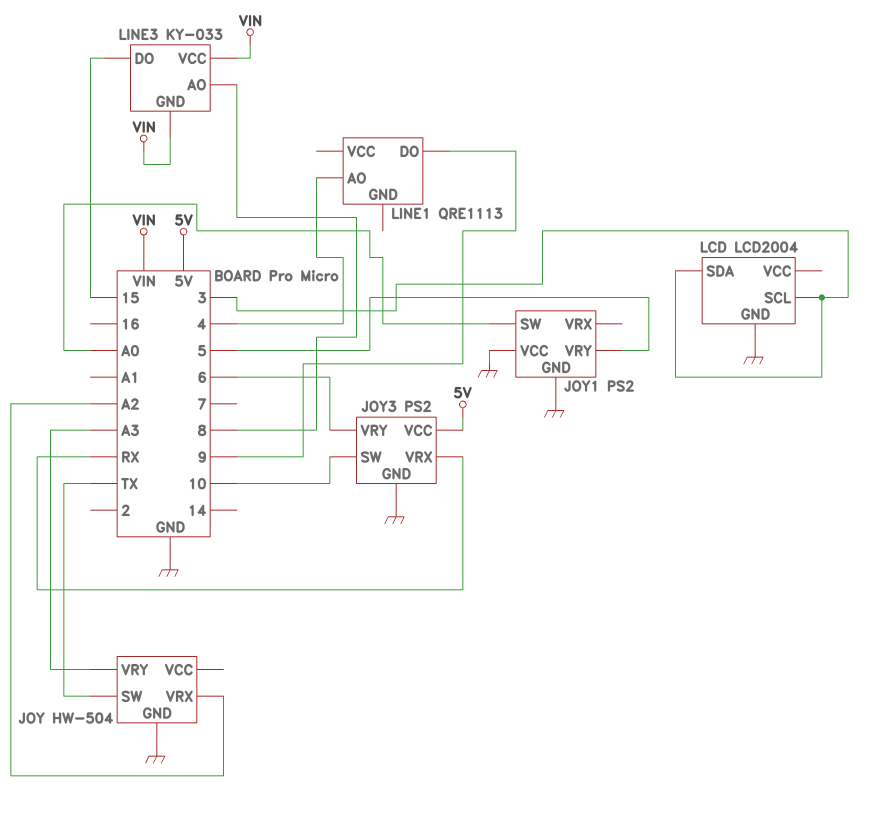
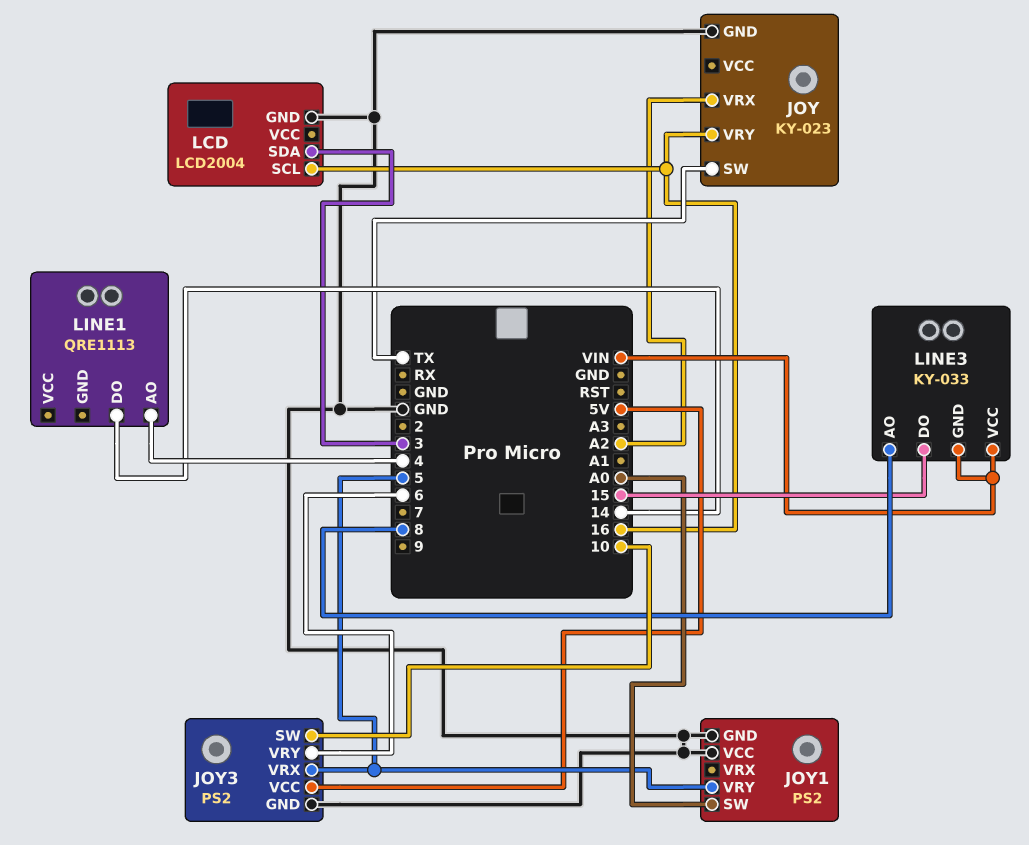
JOY: HW-504 -> KY-023
JOY pin VRY: A3 -> 16
JOY3 pin VRX: RX -> 5
LCD pin SCL: 3 -> 16
LINE1 pin DO: 9 -> 14

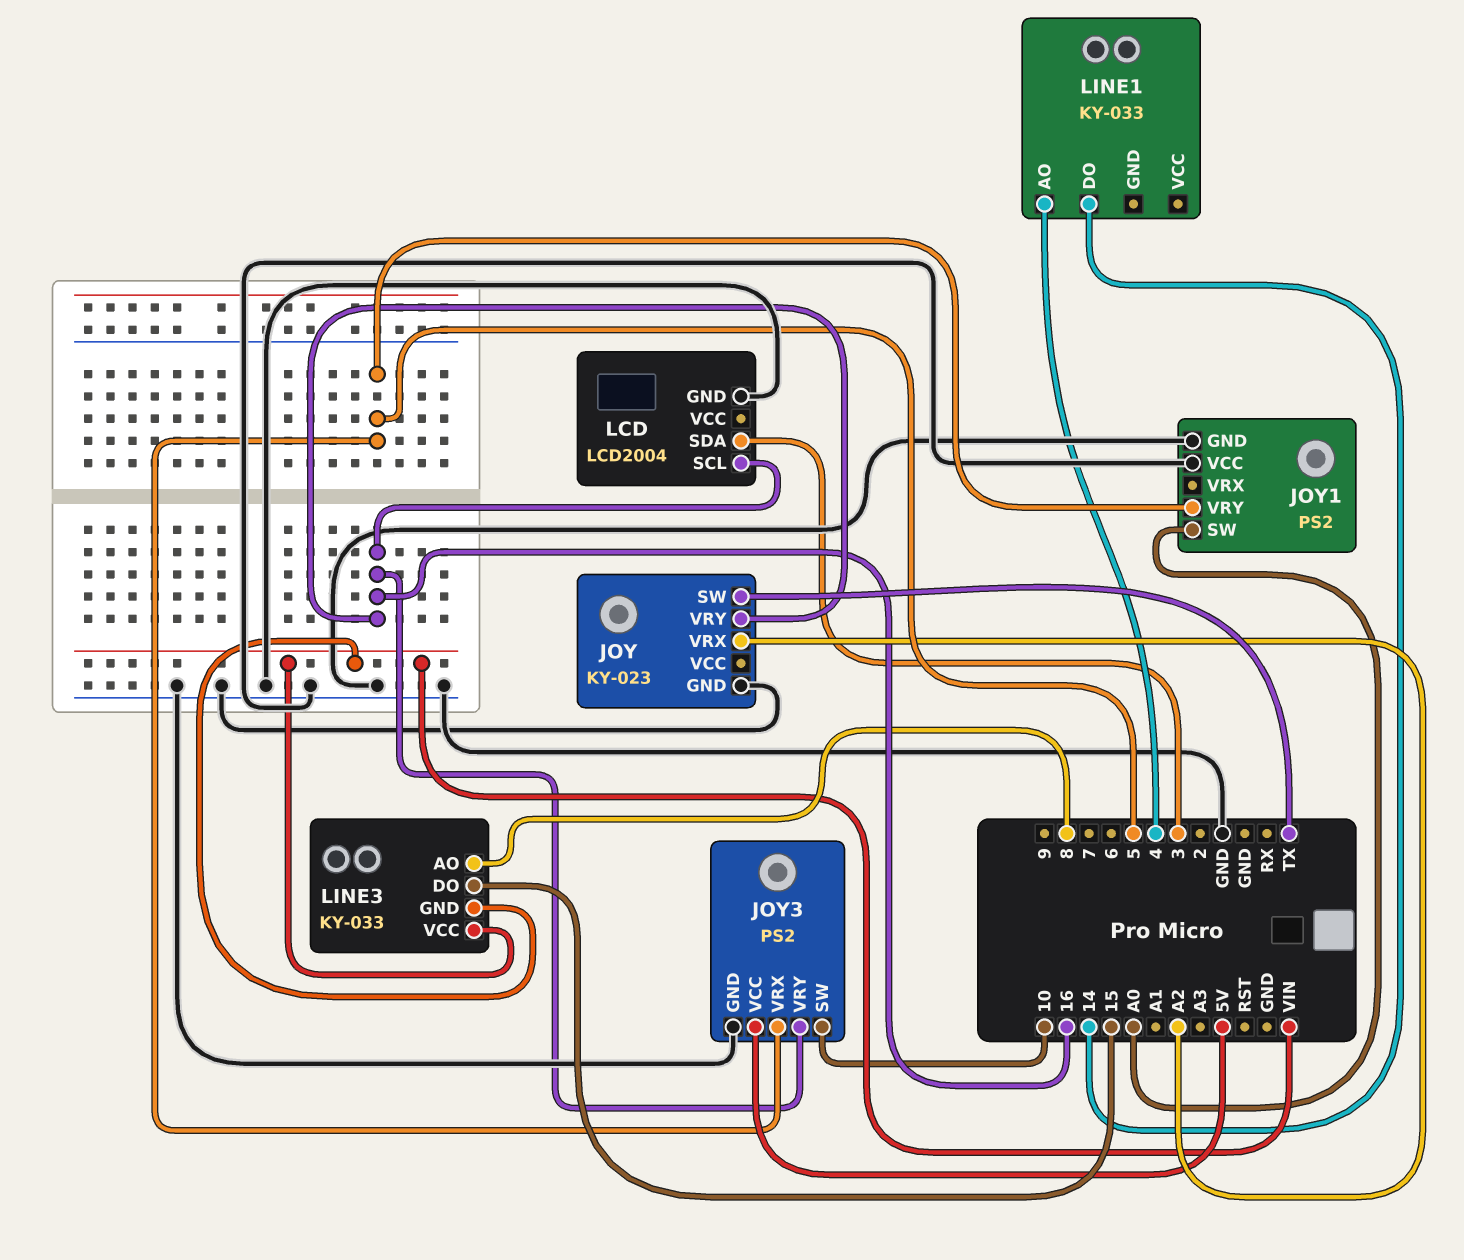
JOY3 pin VRY: 6 -> 16
LINE1: QRE1113 -> KY-033

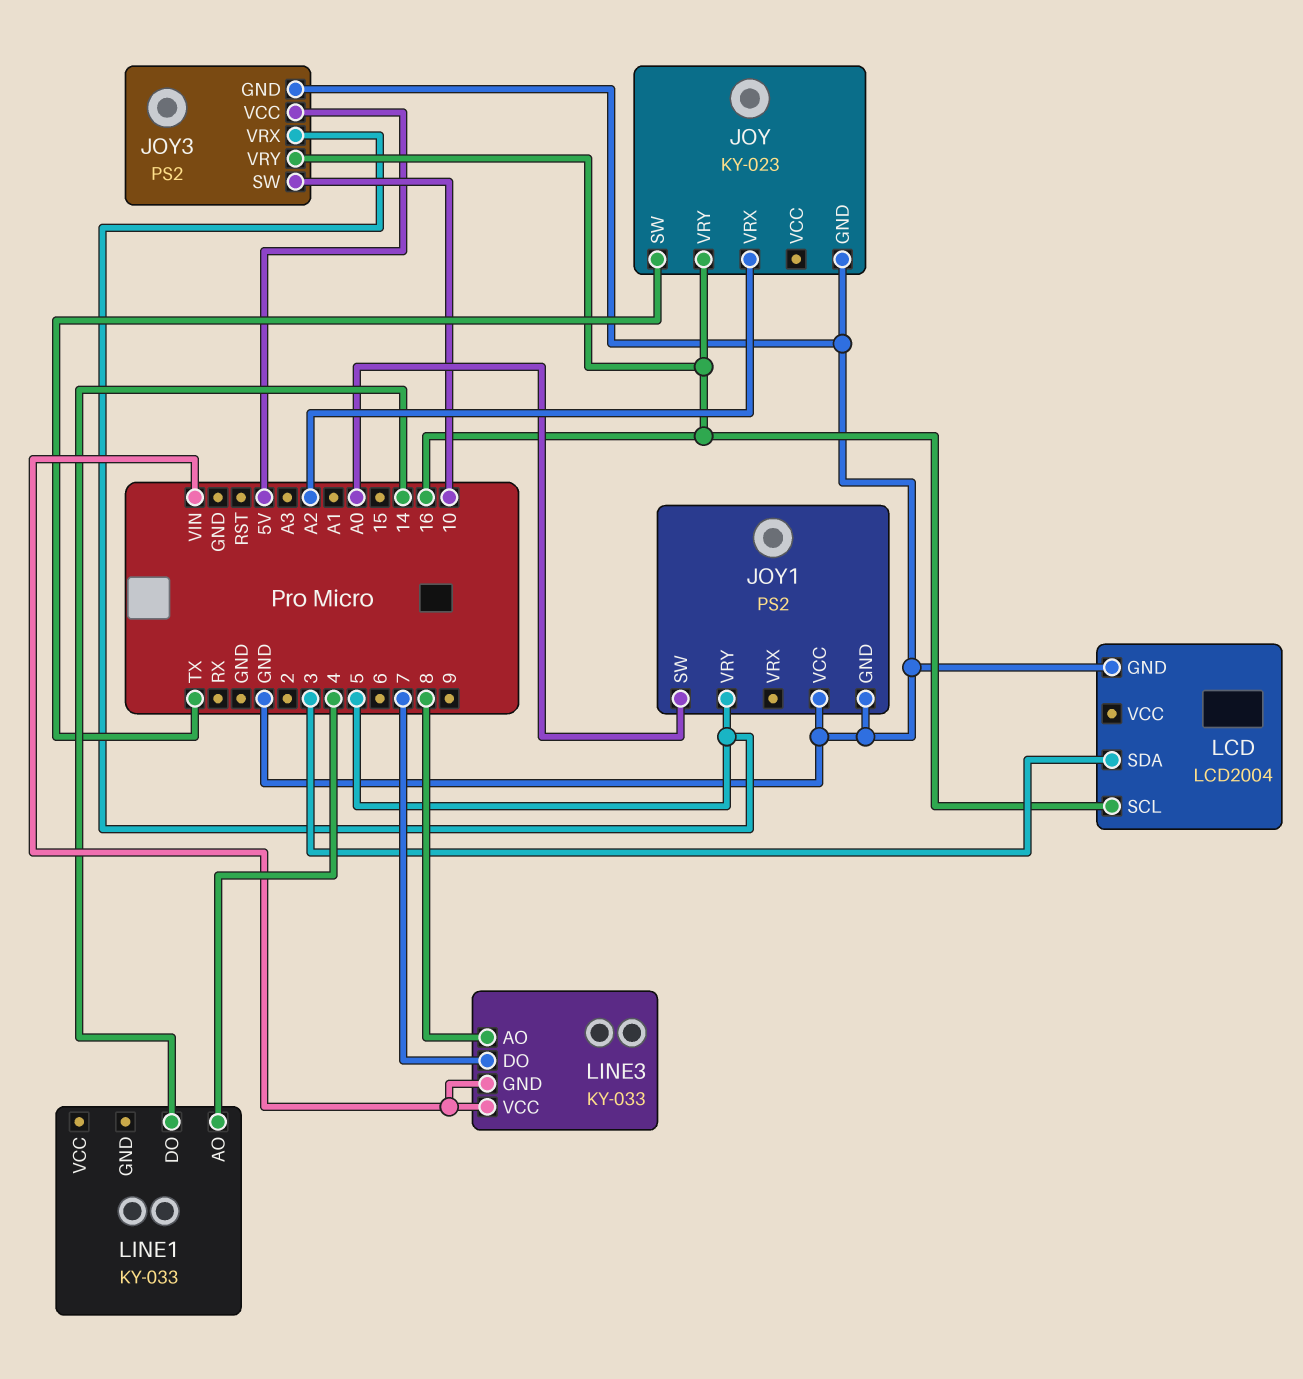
LINE3 pin DO: 15 -> 7

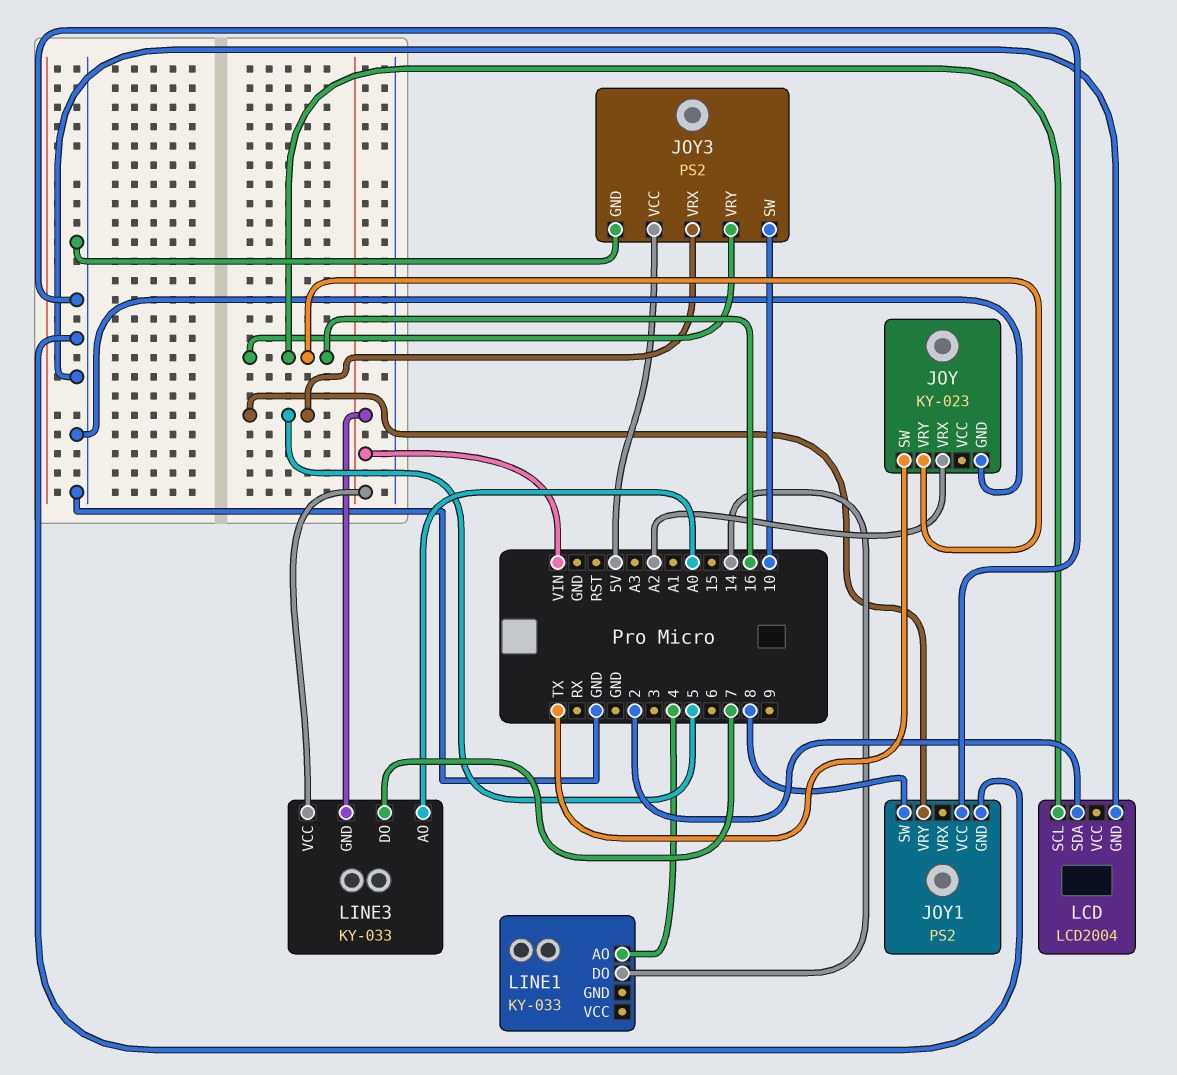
JOY1 pin SW: A0 -> 8
LCD pin SDA: 3 -> 2
LINE3 pin AO: 8 -> A0

